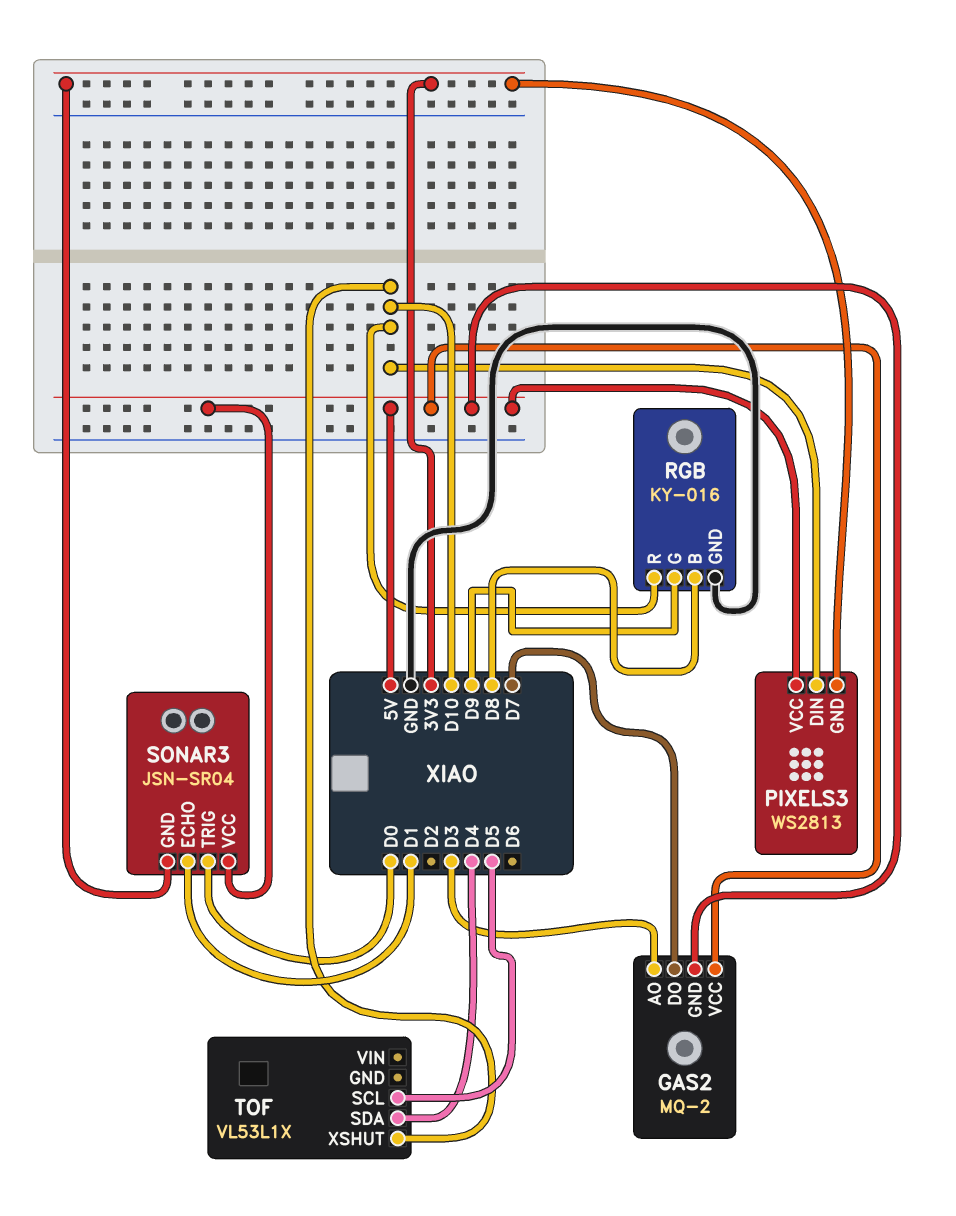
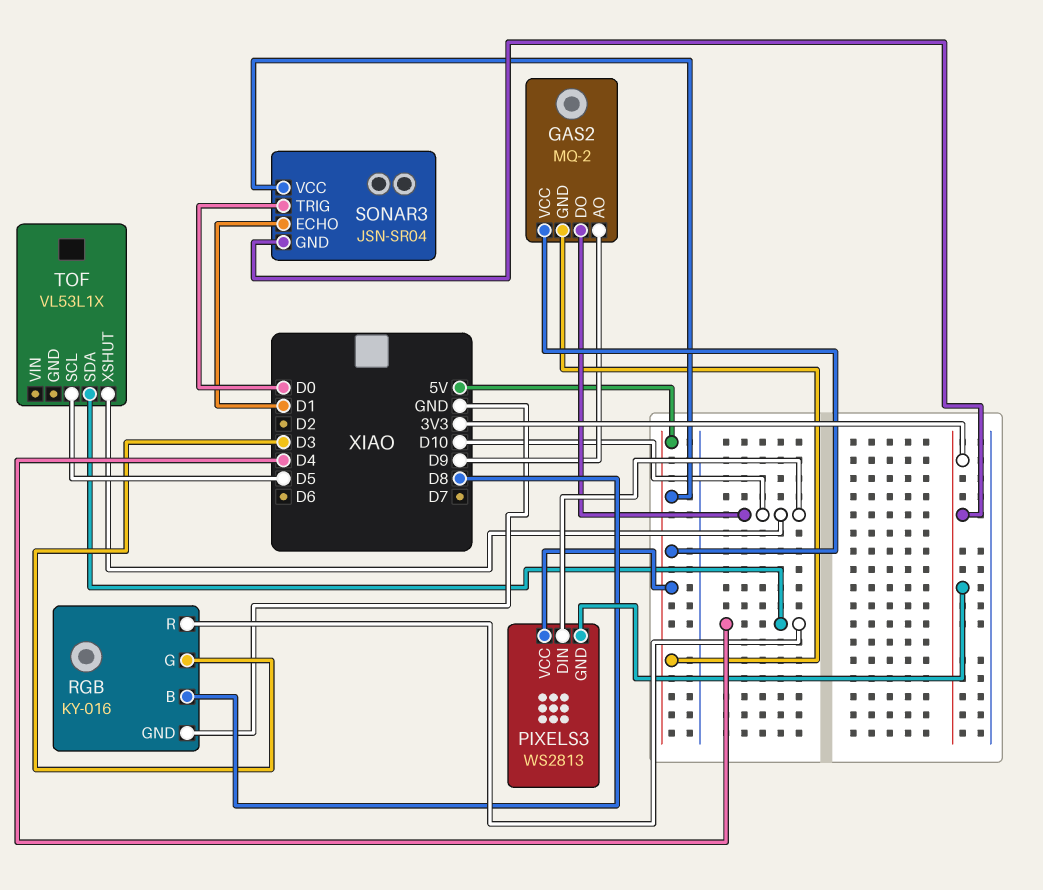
GAS2 pin AO: D3 -> D9
GAS2 pin DO: D7 -> D10
RGB pin G: D9 -> D3
RGB pin R: D10 -> D4

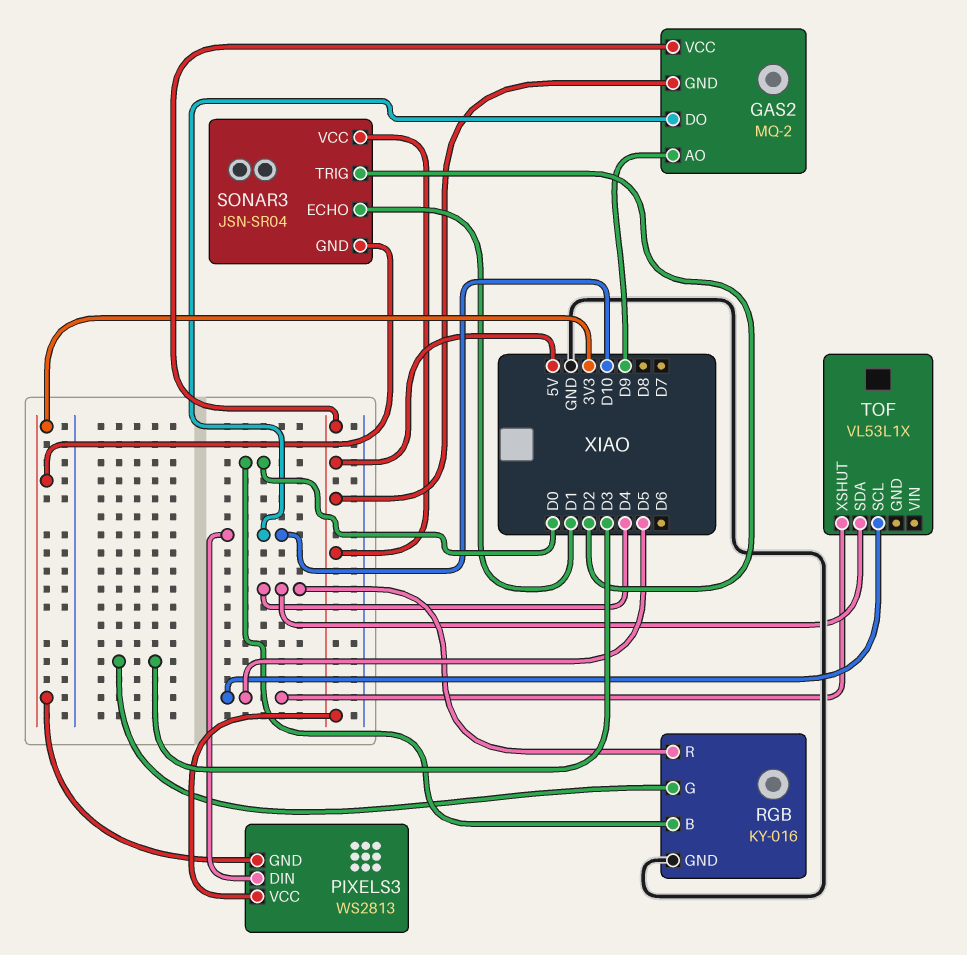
RGB pin B: D8 -> D0
SONAR3 pin TRIG: D0 -> D2
TOF pin XSHUT: D10 -> D5

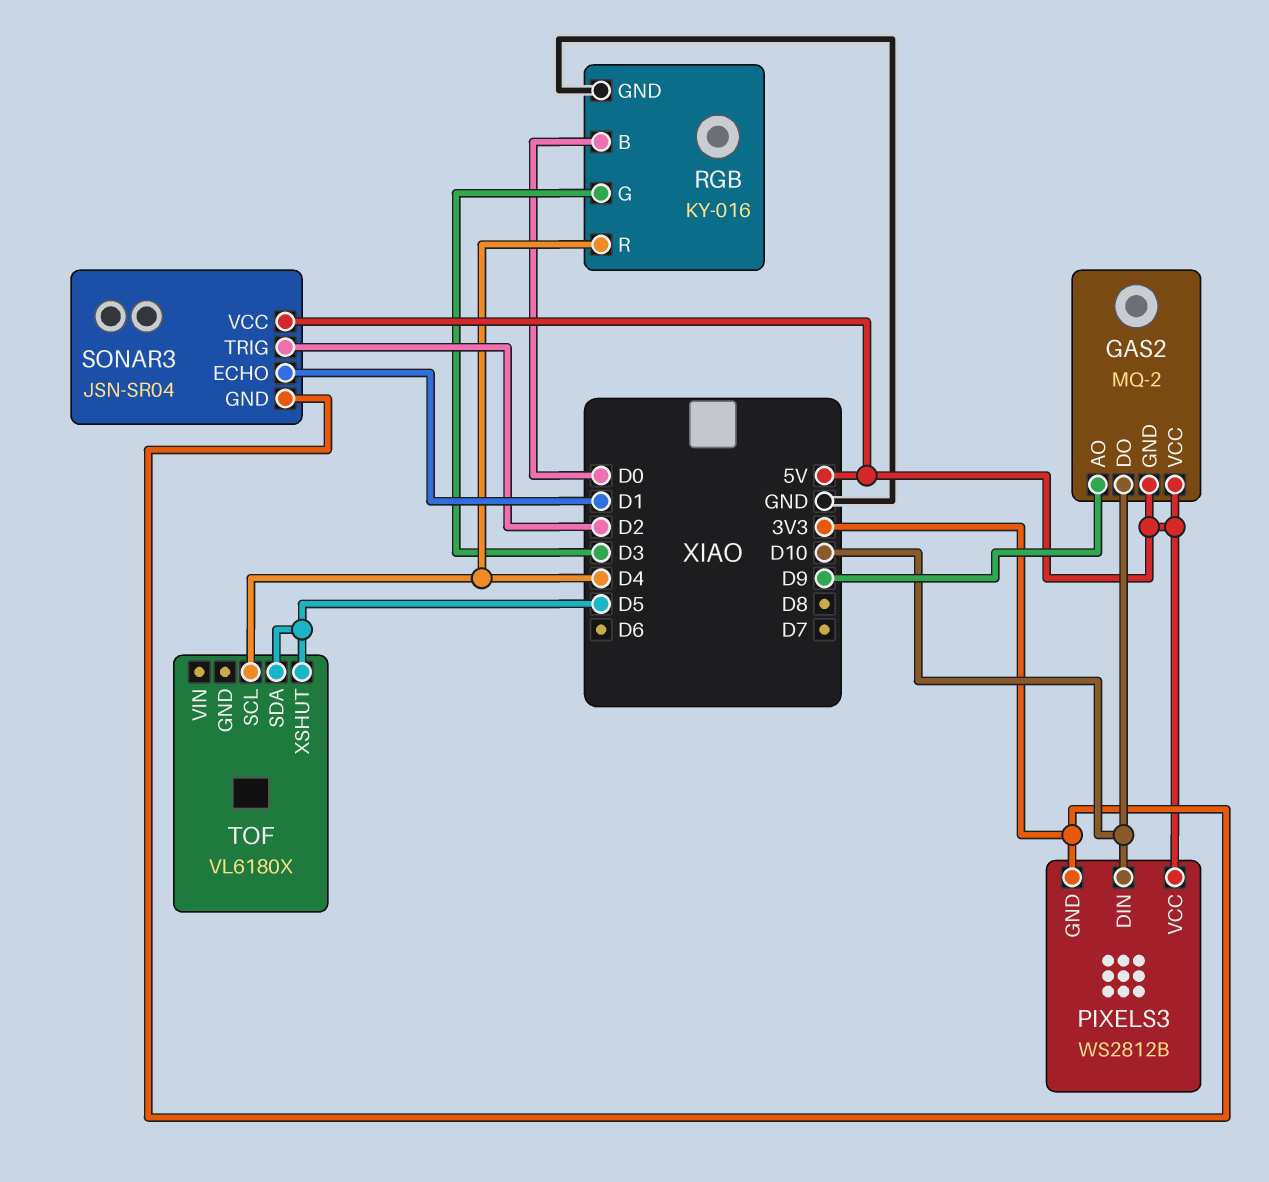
PIXELS3: WS2813 -> WS2812B
TOF: VL53L1X -> VL6180X
TOF pin SCL: D5 -> D4
TOF pin SDA: D4 -> D5

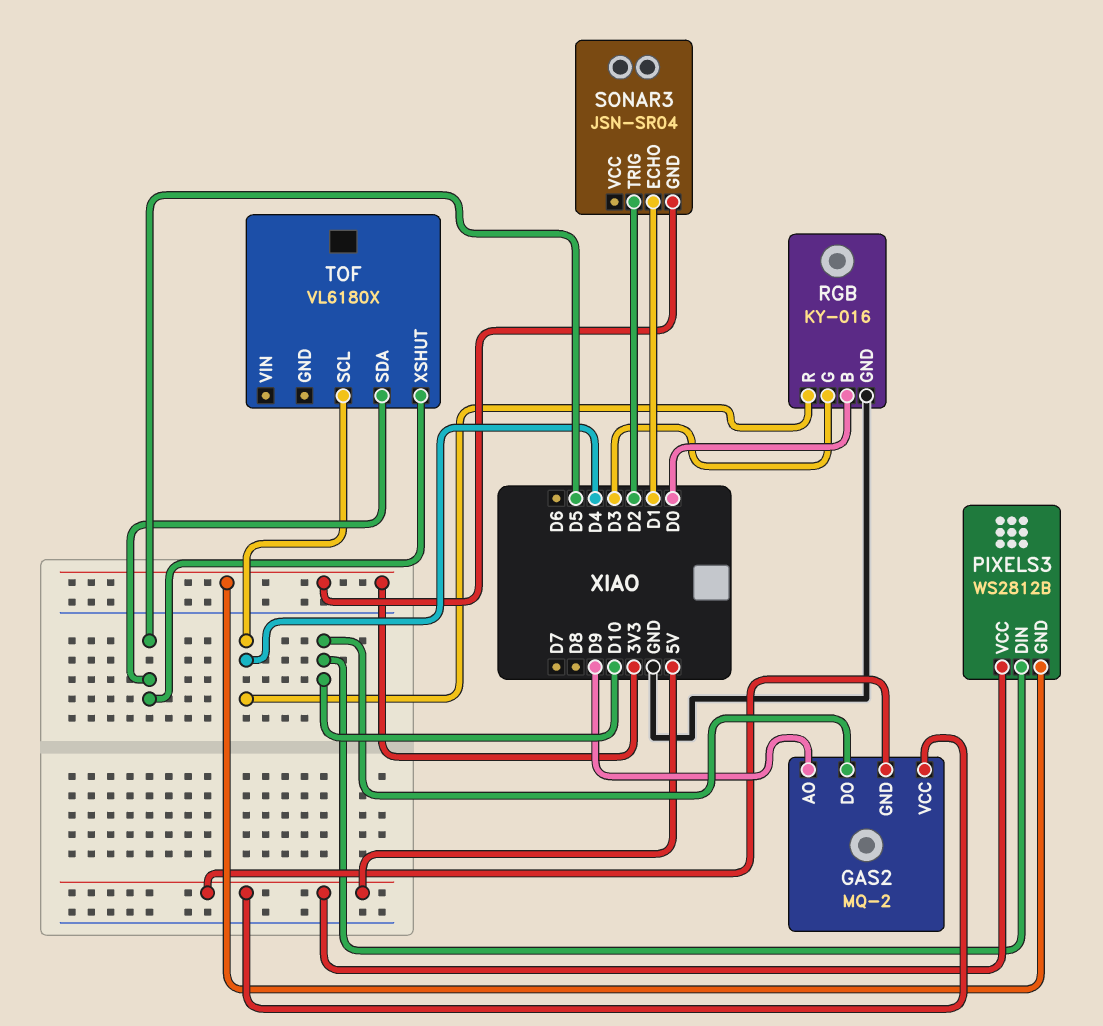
SONAR3 pin VCC: 5V -> none

